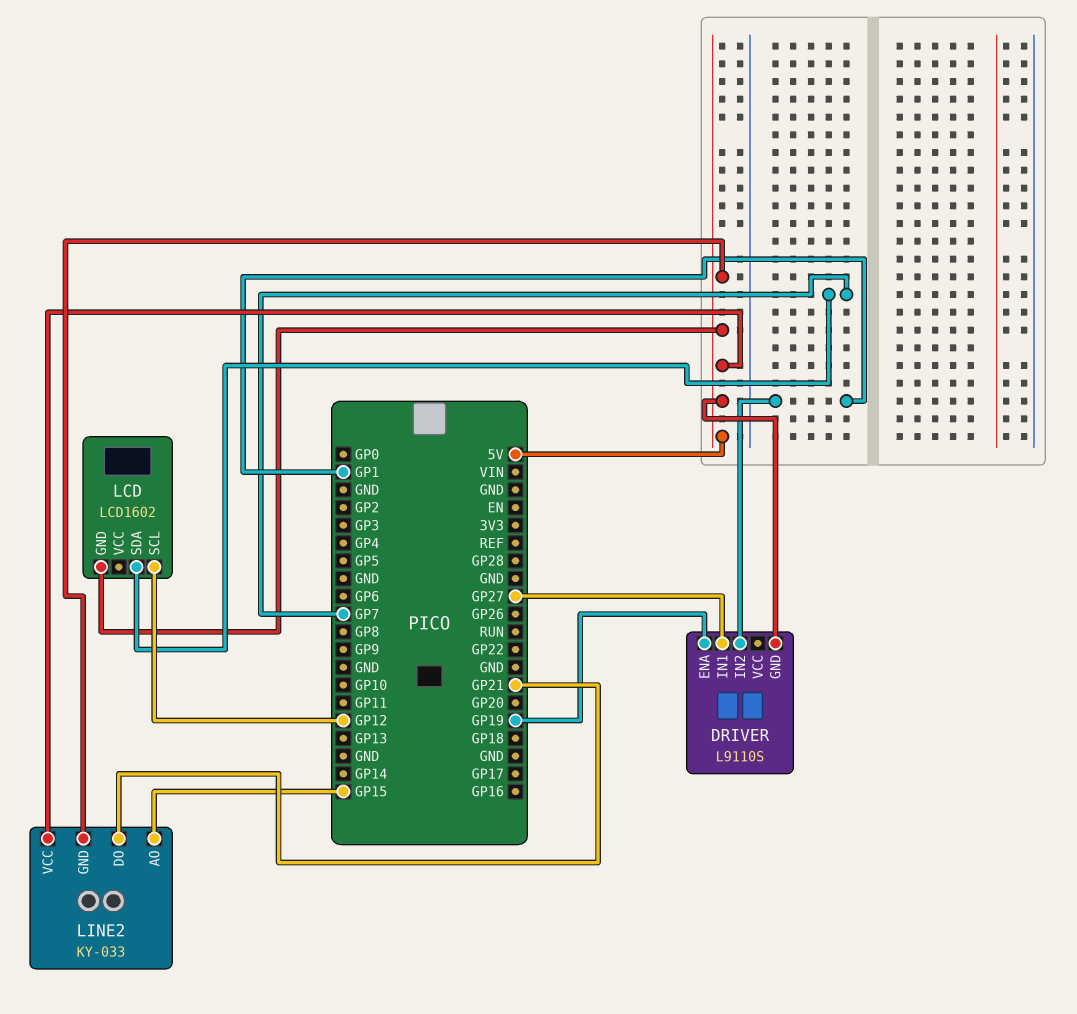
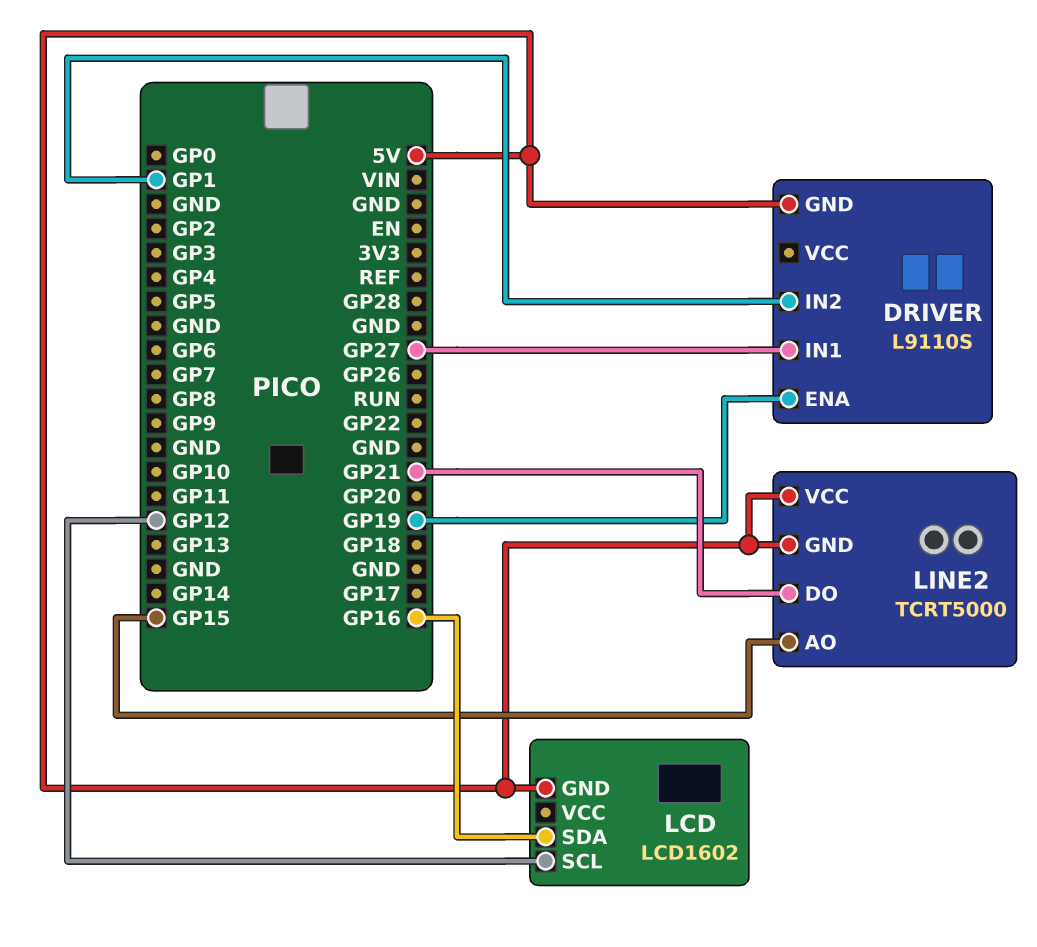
LCD pin SDA: GP7 -> GP16
LINE2: KY-033 -> TCRT5000

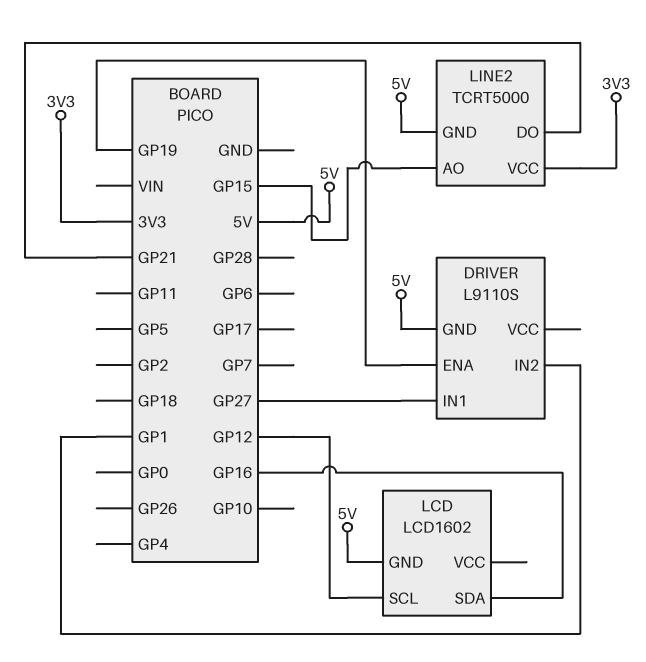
LINE2 pin VCC: 5V -> 3V3

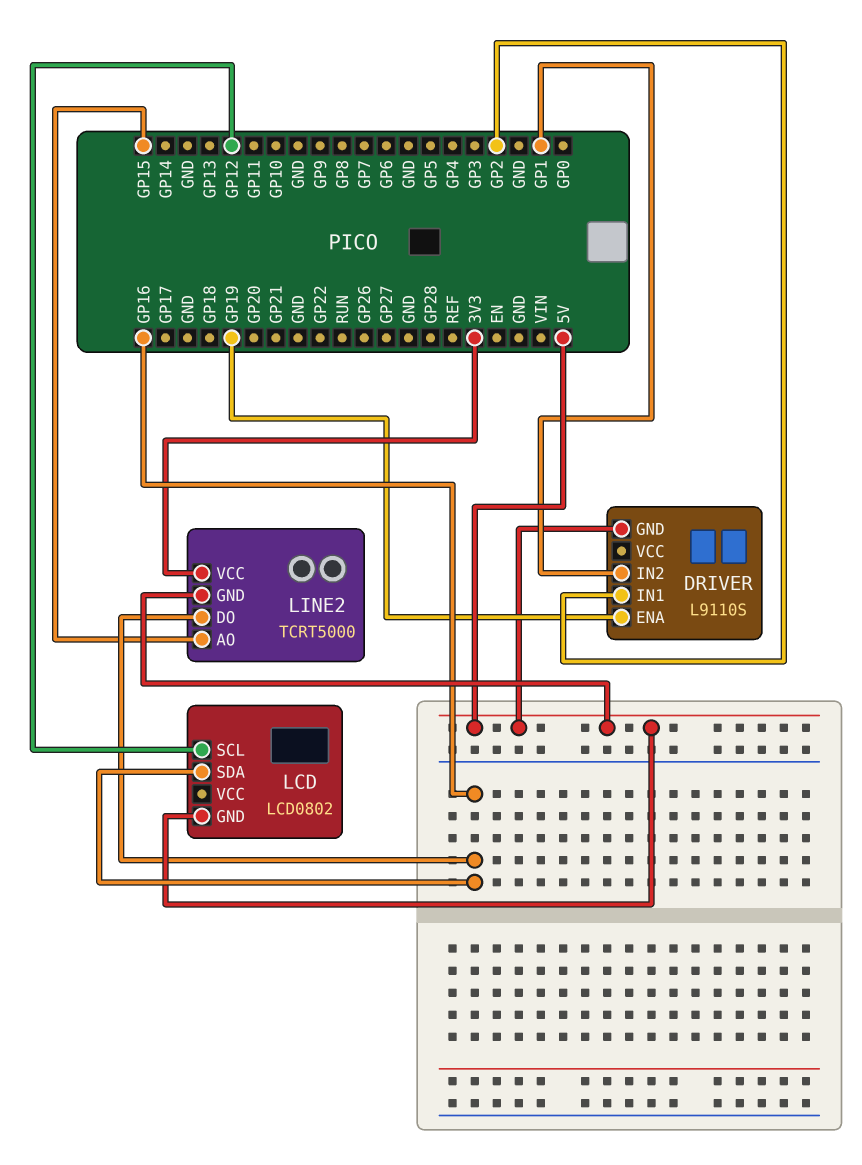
DRIVER pin IN1: GP27 -> GP2
LCD: LCD1602 -> LCD0802
LINE2 pin DO: GP21 -> GP16

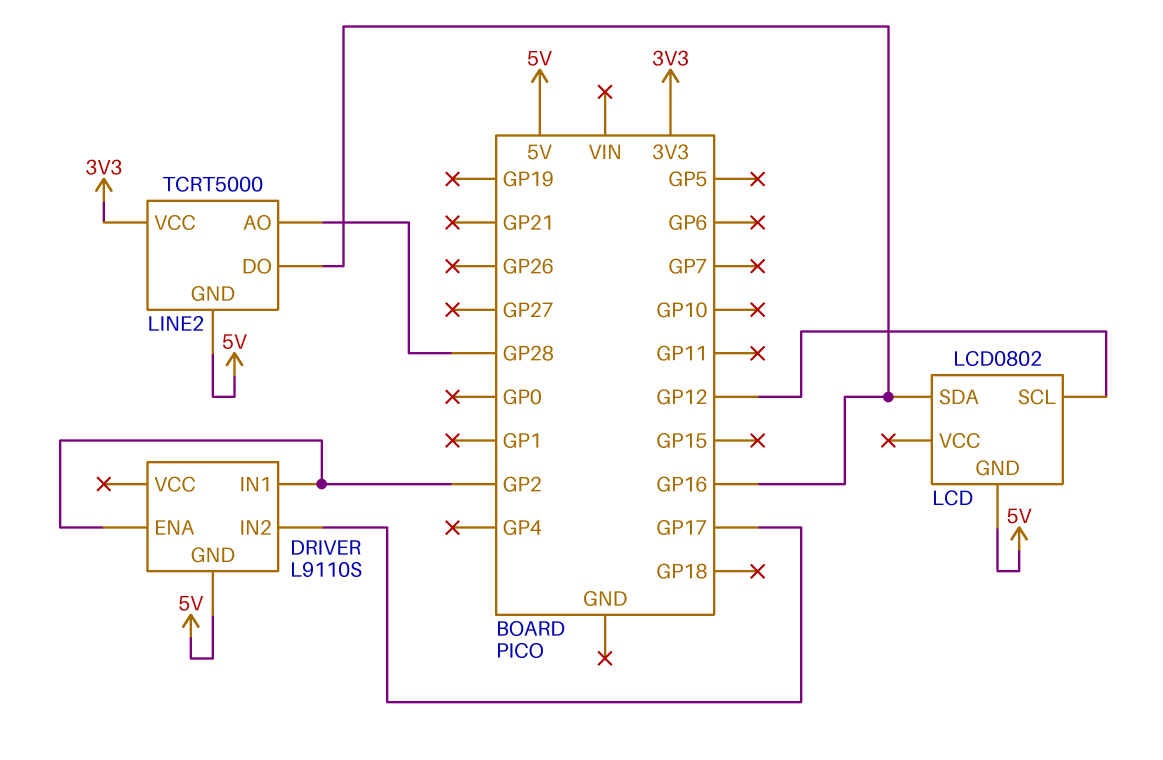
DRIVER pin ENA: GP19 -> GP2
DRIVER pin IN2: GP1 -> GP17
LINE2 pin AO: GP15 -> GP28

